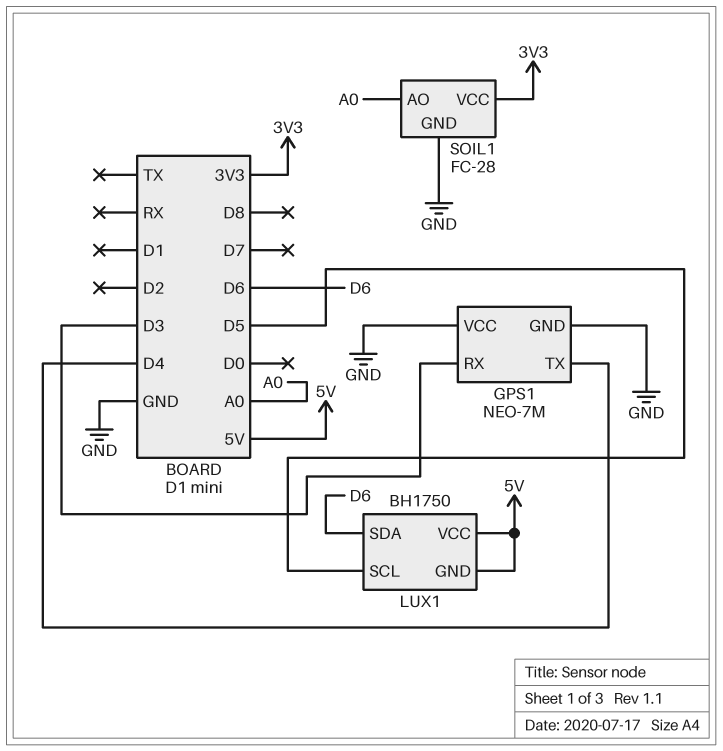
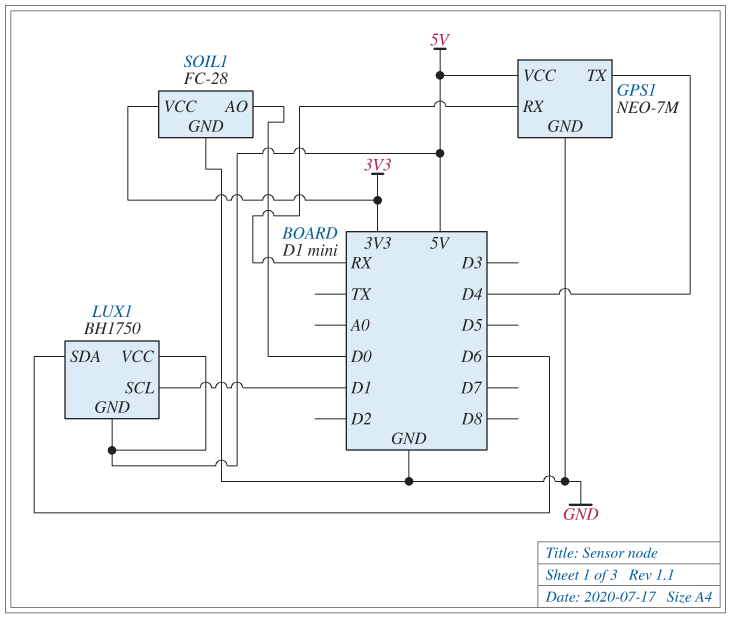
GPS1 pin RX: D3 -> RX
GPS1 pin VCC: GND -> 5V
LUX1 pin SCL: D5 -> D1
SOIL1 pin AO: A0 -> D0

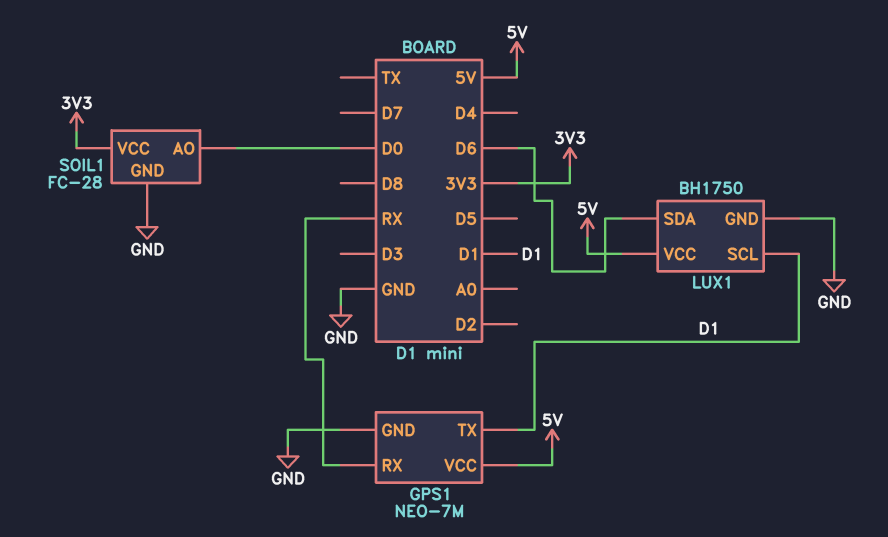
GPS1 pin TX: D4 -> D1
LUX1 pin GND: 5V -> GND

